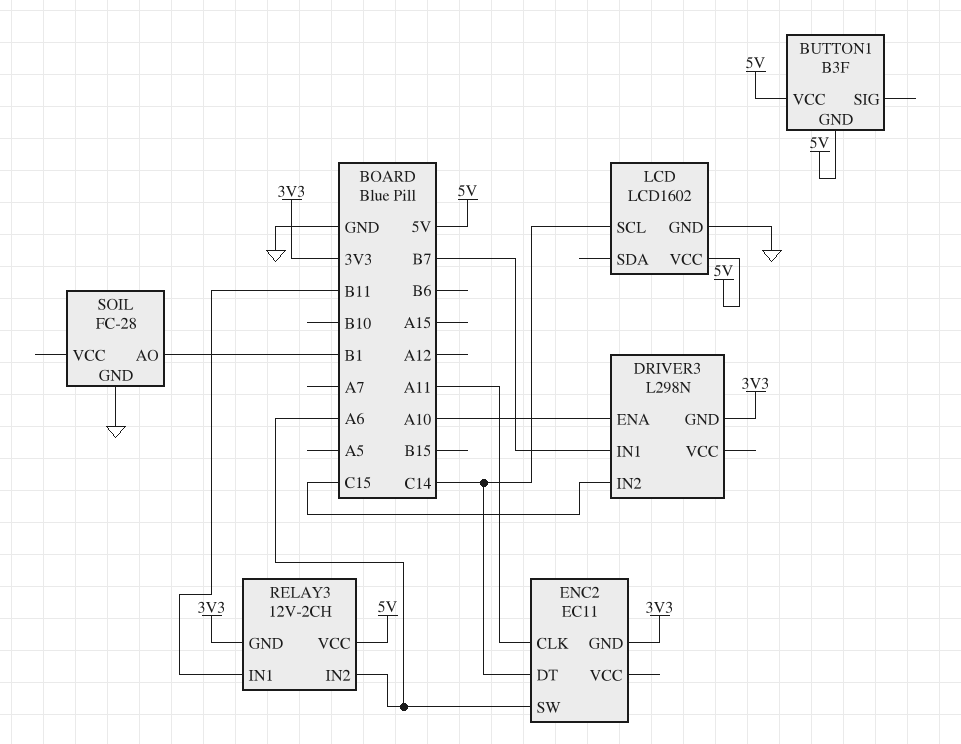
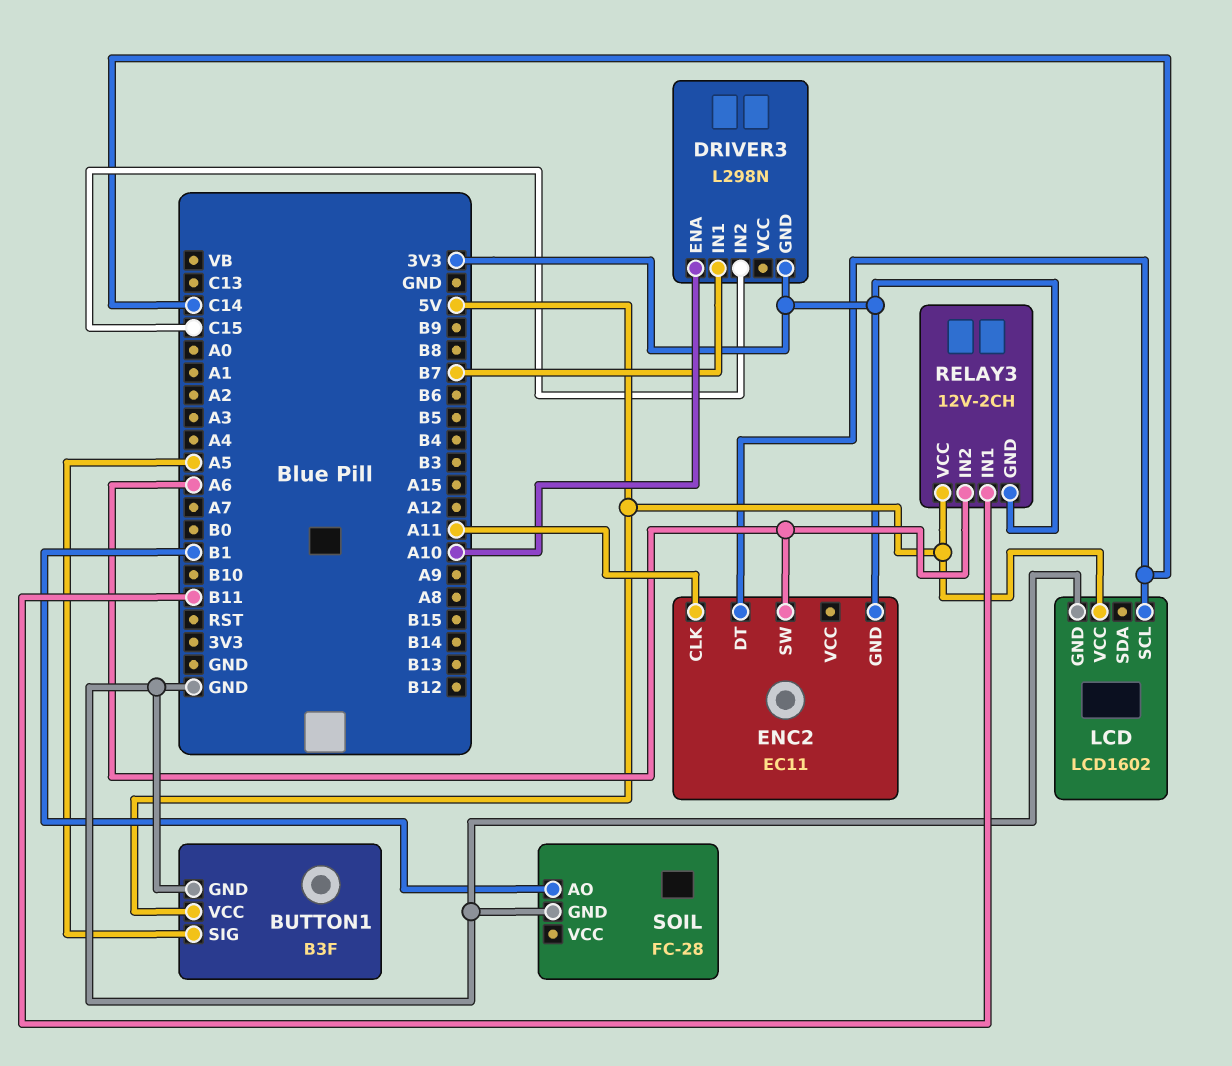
BUTTON1 pin GND: 5V -> GND
BUTTON1 pin SIG: none -> A5

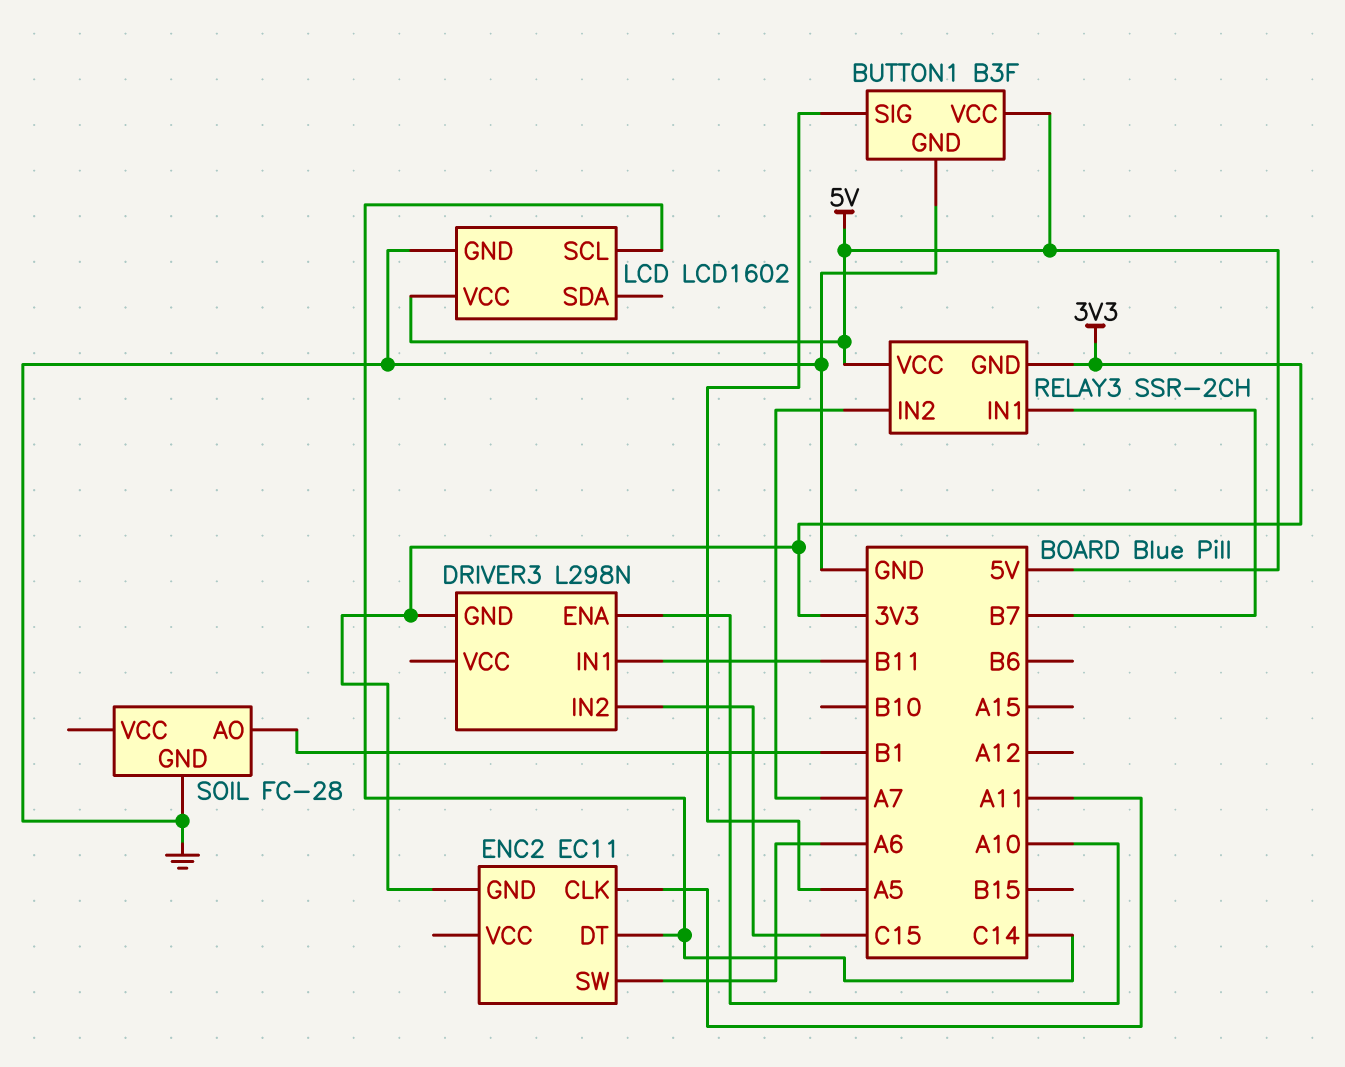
DRIVER3 pin IN1: B7 -> B11
RELAY3: 12V-2CH -> SSR-2CH
RELAY3 pin IN1: B11 -> B7
RELAY3 pin IN2: A6 -> A7

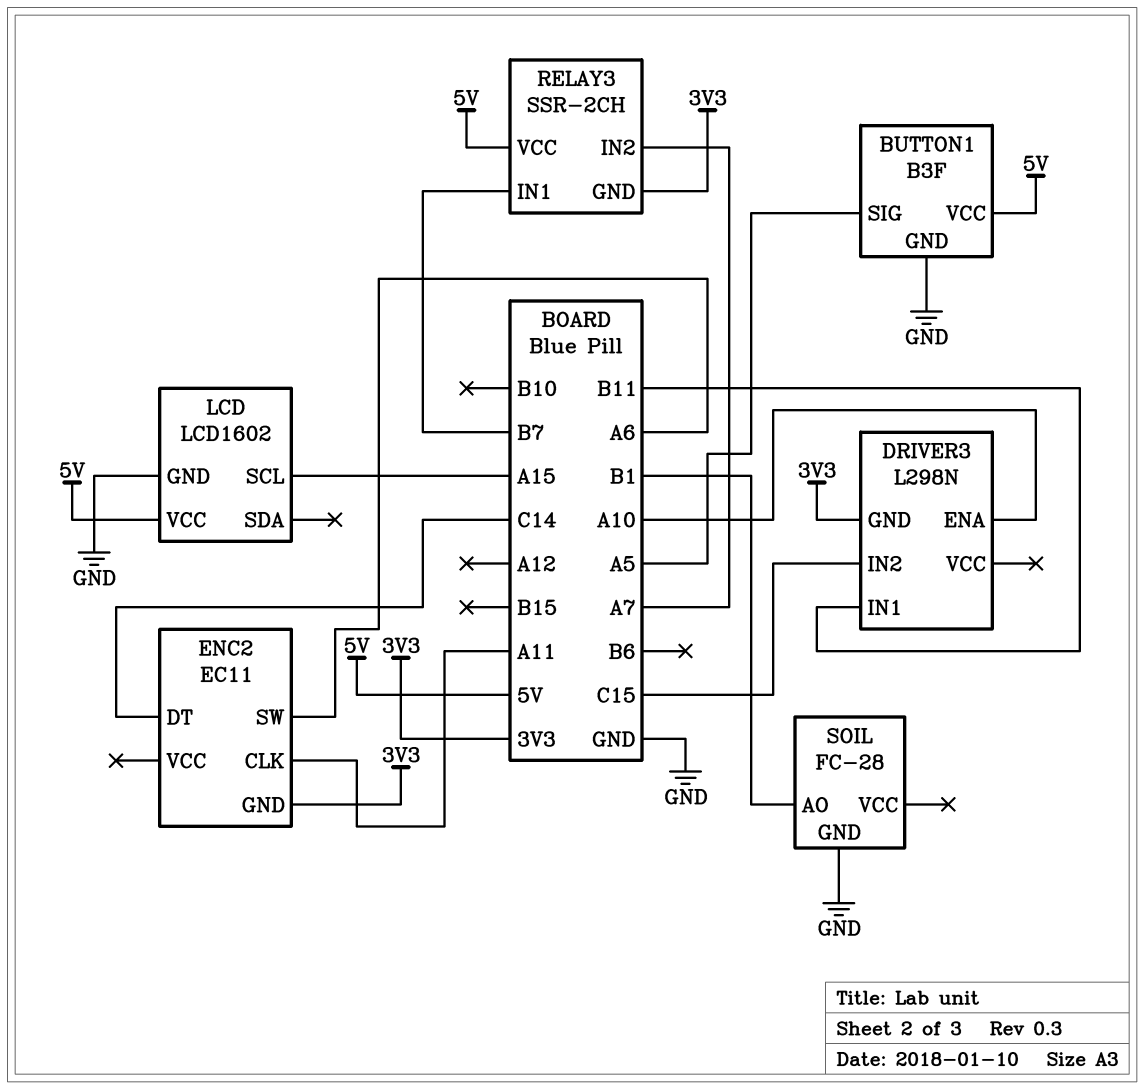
LCD pin SCL: C14 -> A15

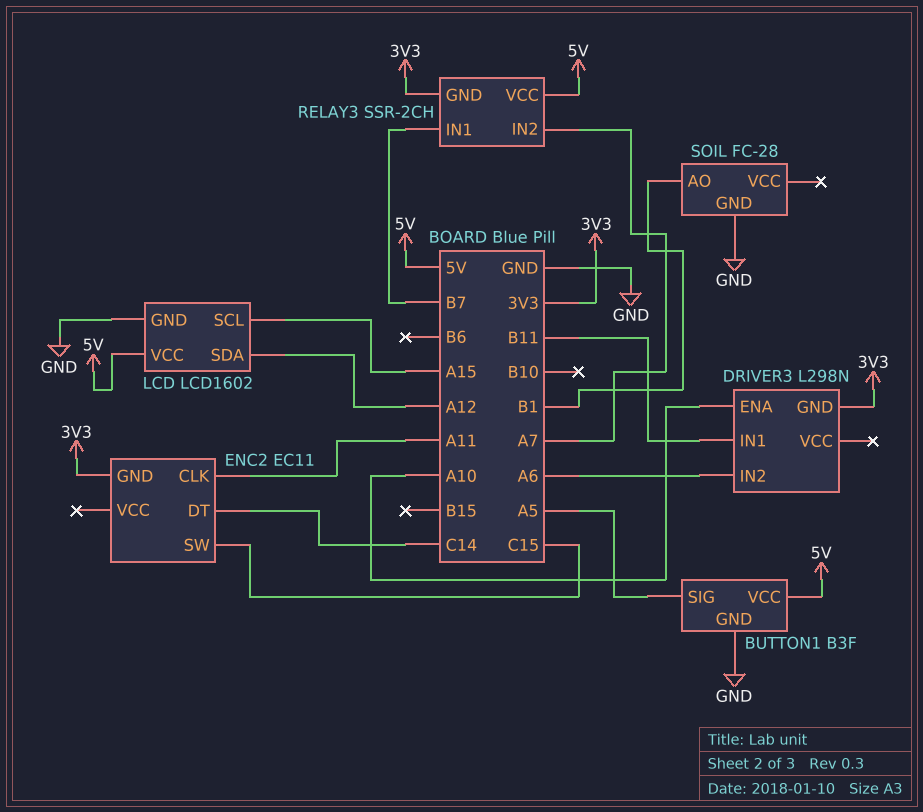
DRIVER3 pin IN2: C15 -> A6
ENC2 pin SW: A6 -> C15
LCD pin SDA: none -> A12

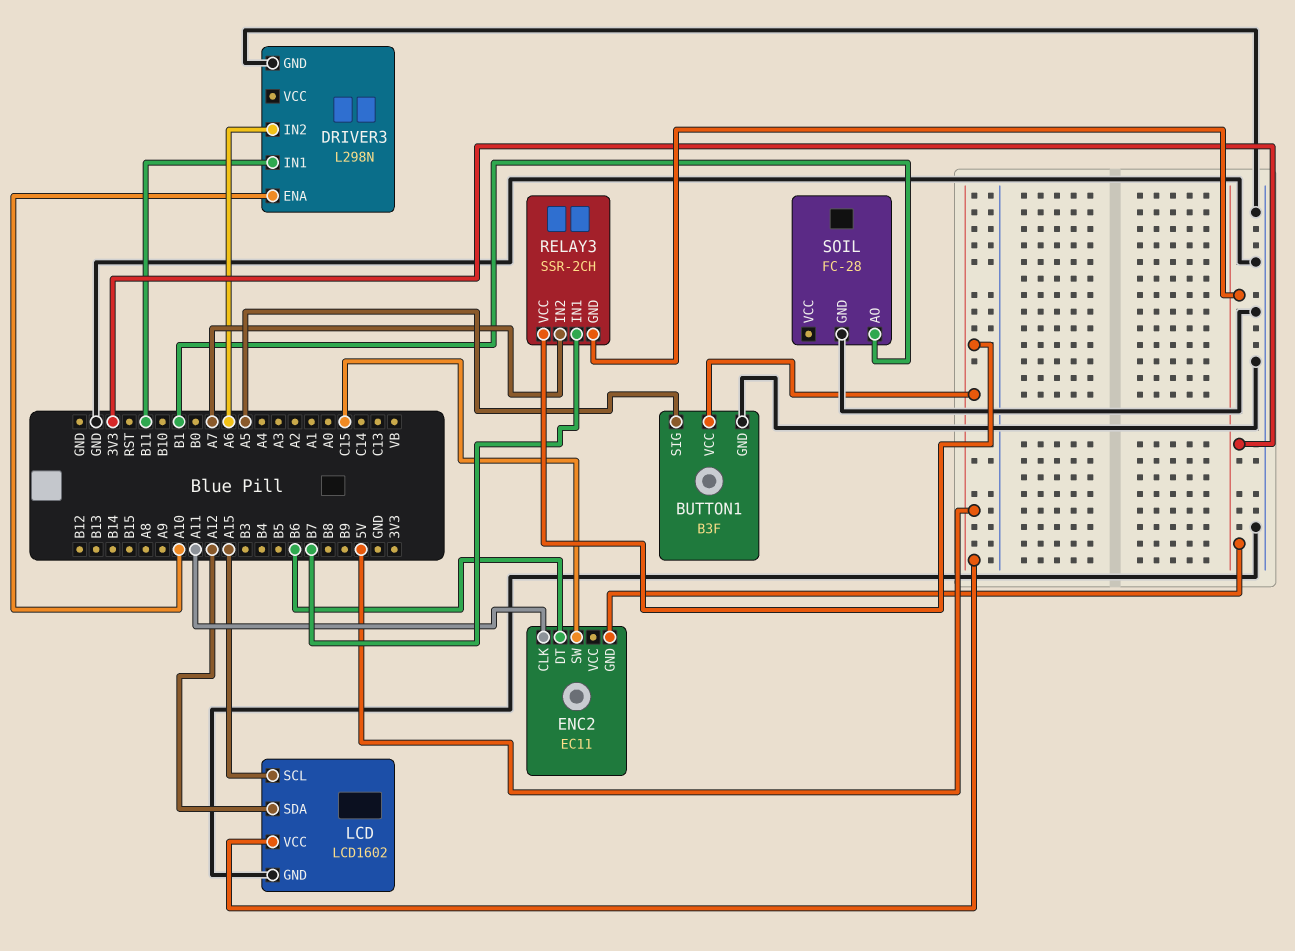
DRIVER3 pin GND: 3V3 -> GND
ENC2 pin DT: C14 -> B6

